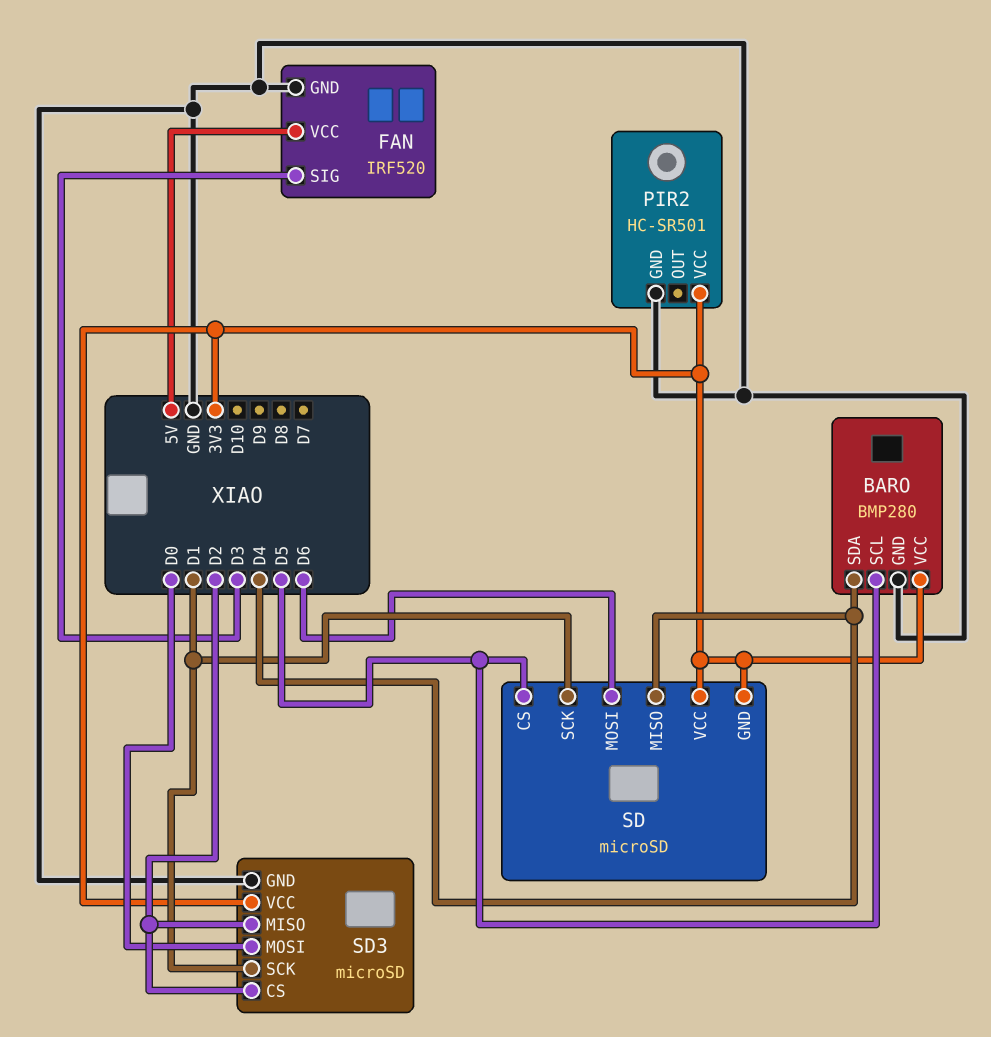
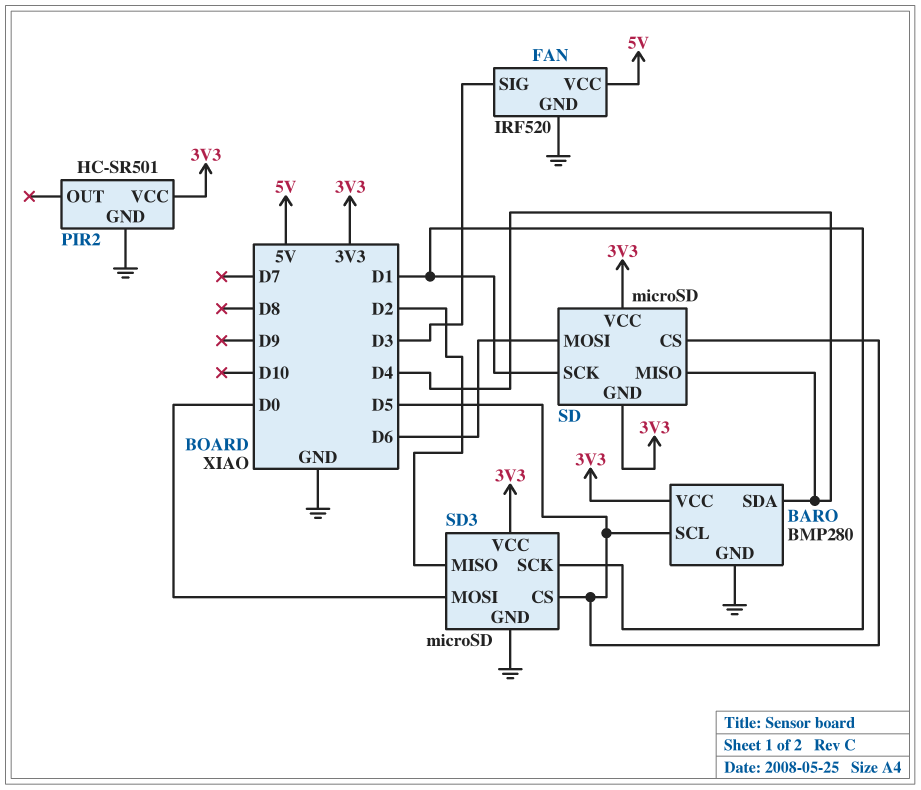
SD3 pin CS: D2 -> D5

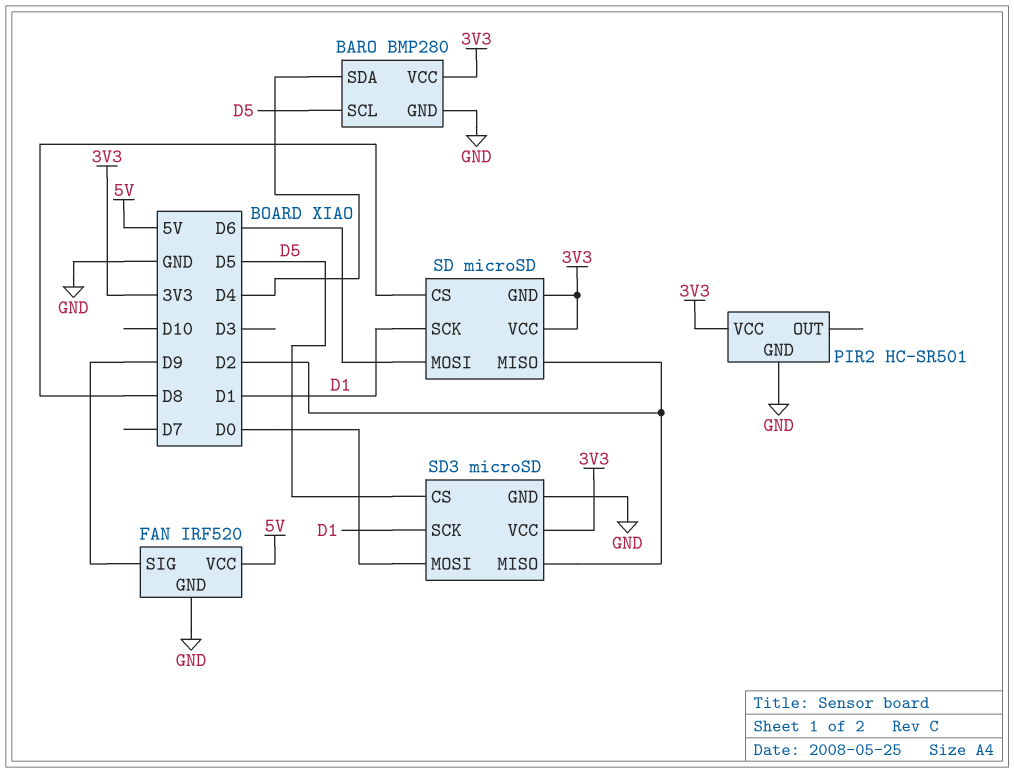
FAN pin SIG: D3 -> D9
SD pin CS: D5 -> D8
SD pin MISO: D4 -> D2

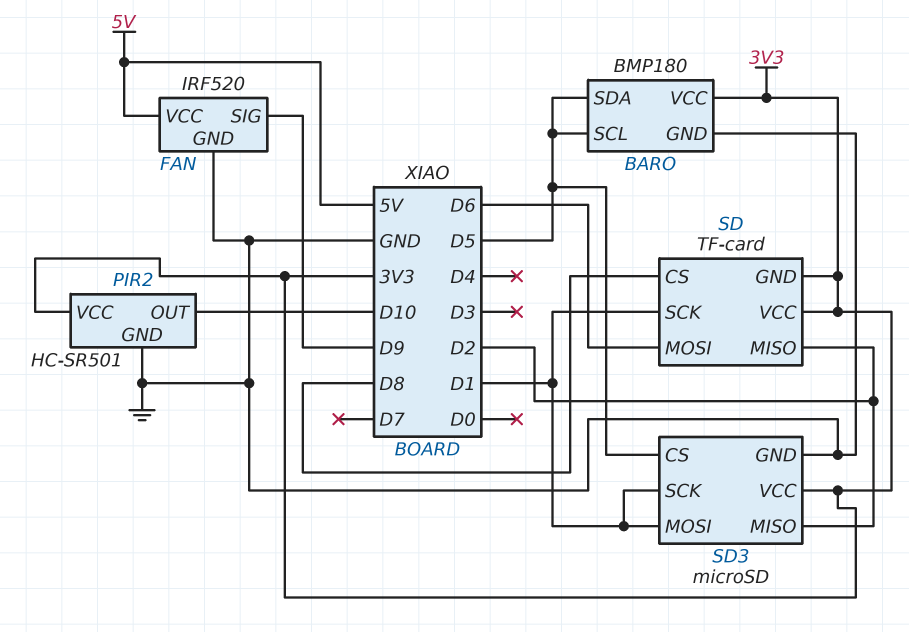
BARO: BMP280 -> BMP180
BARO pin SDA: D4 -> D5
PIR2 pin OUT: none -> D10
SD: microSD -> TF-card
SD3 pin MOSI: D0 -> D1

